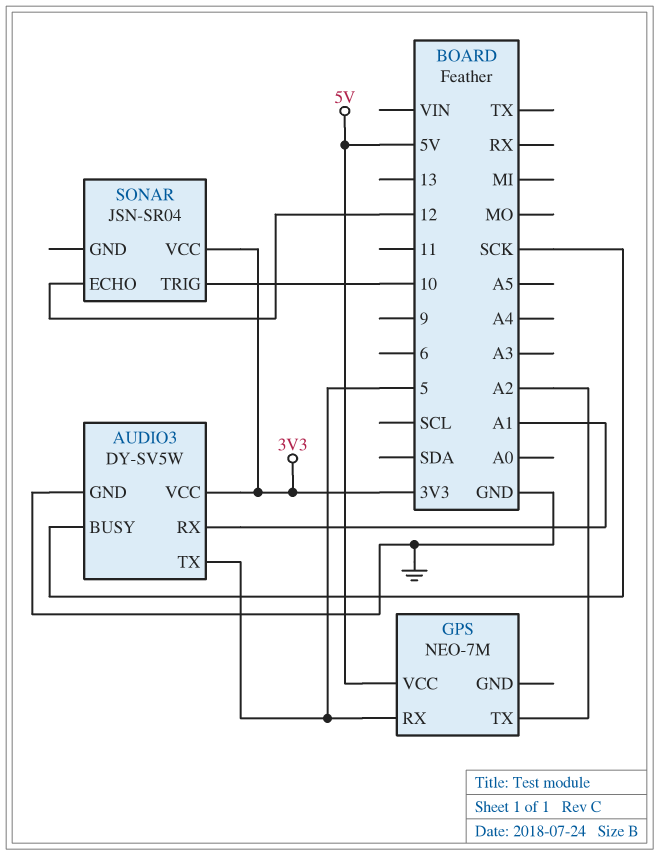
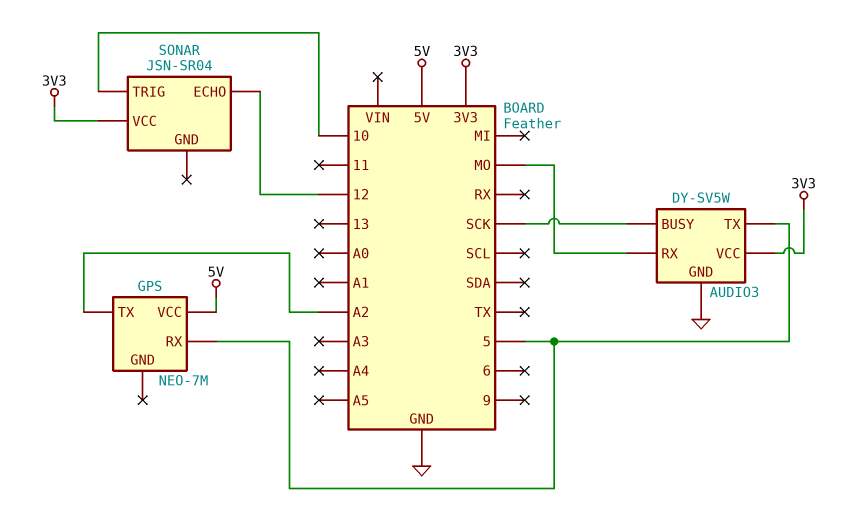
AUDIO3 pin RX: A1 -> MO

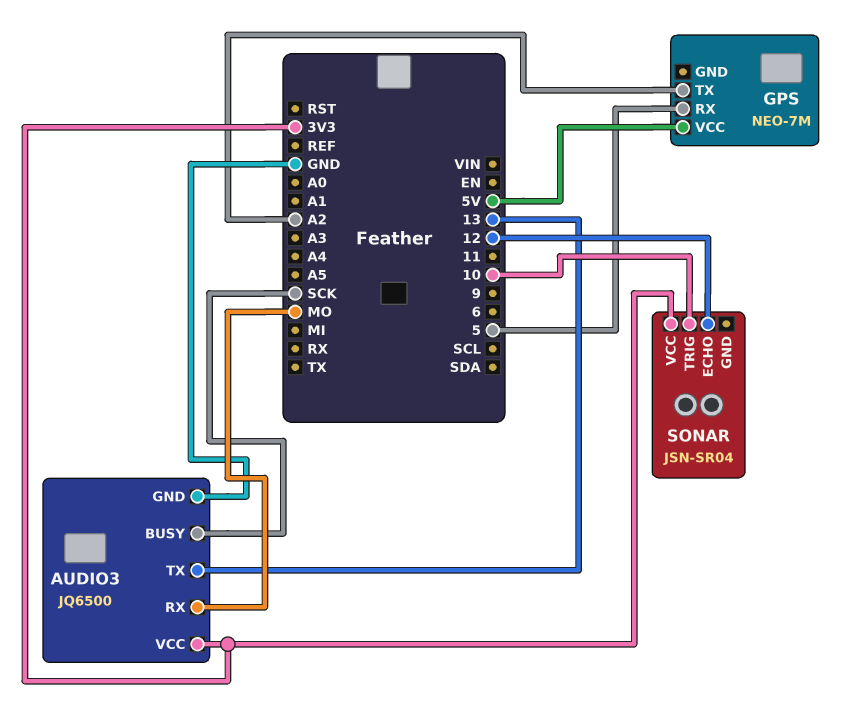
AUDIO3: DY-SV5W -> JQ6500
AUDIO3 pin TX: 5 -> 13

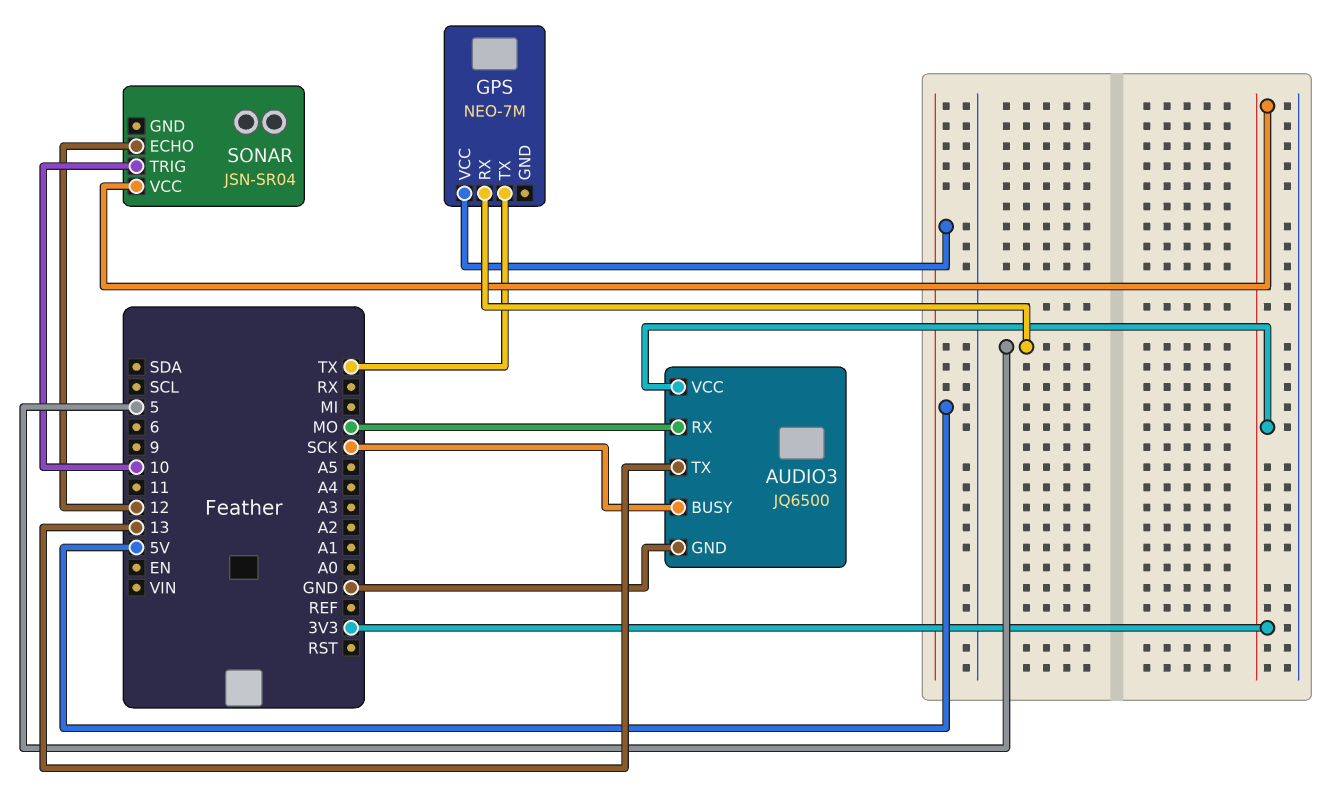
GPS pin TX: A2 -> TX

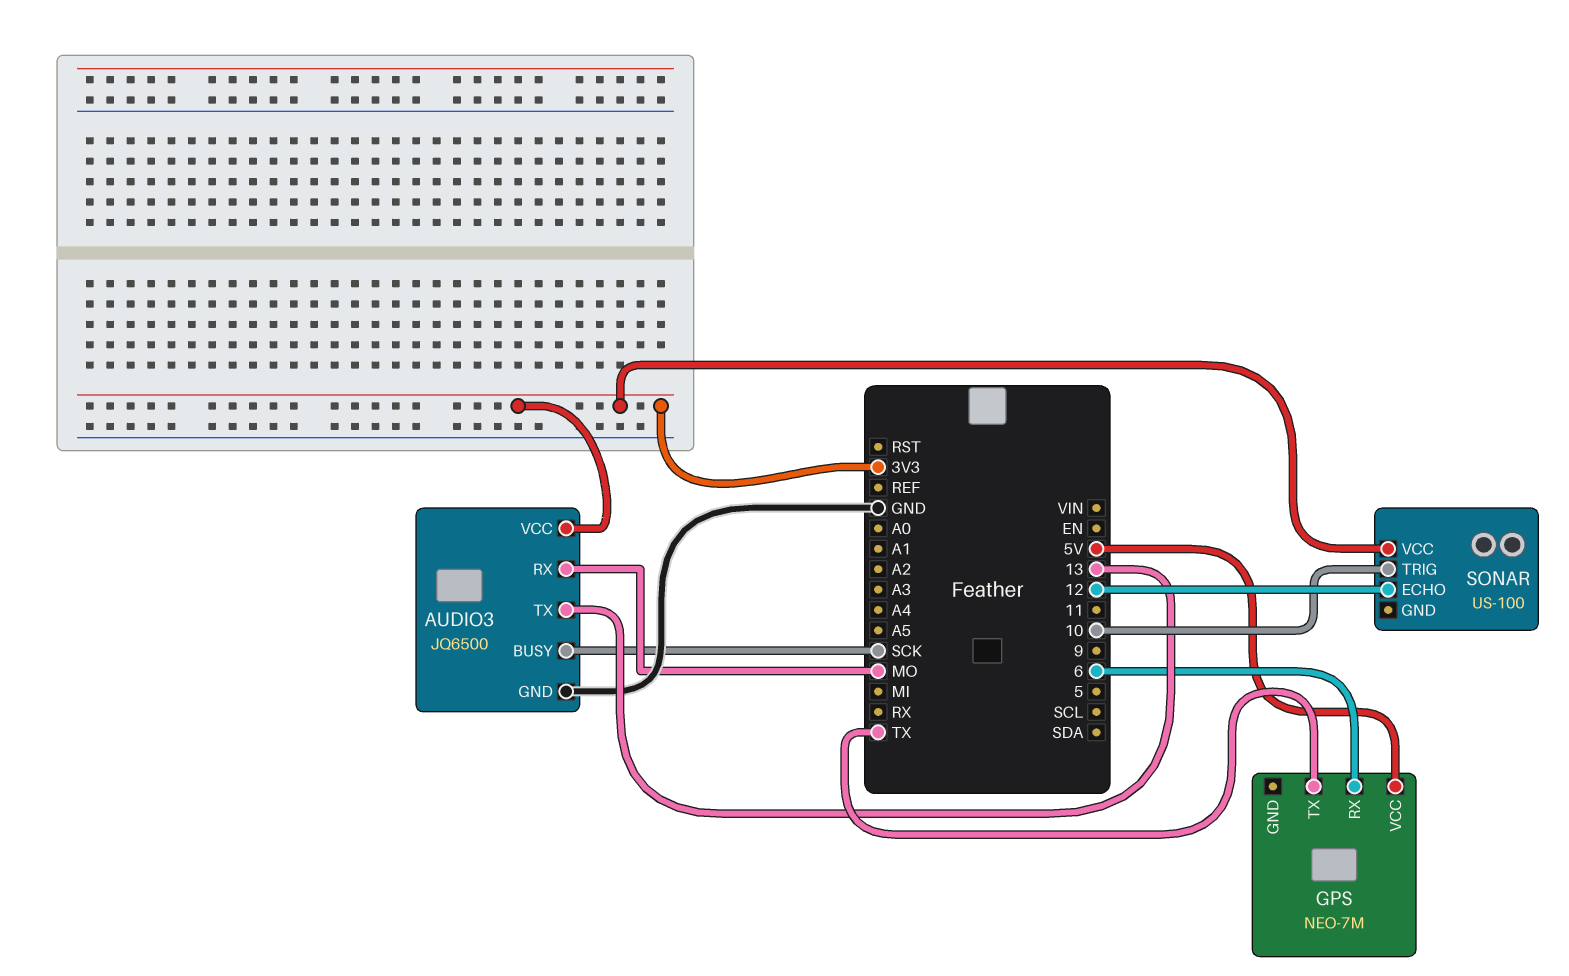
GPS pin RX: 5 -> 6
SONAR: JSN-SR04 -> US-100

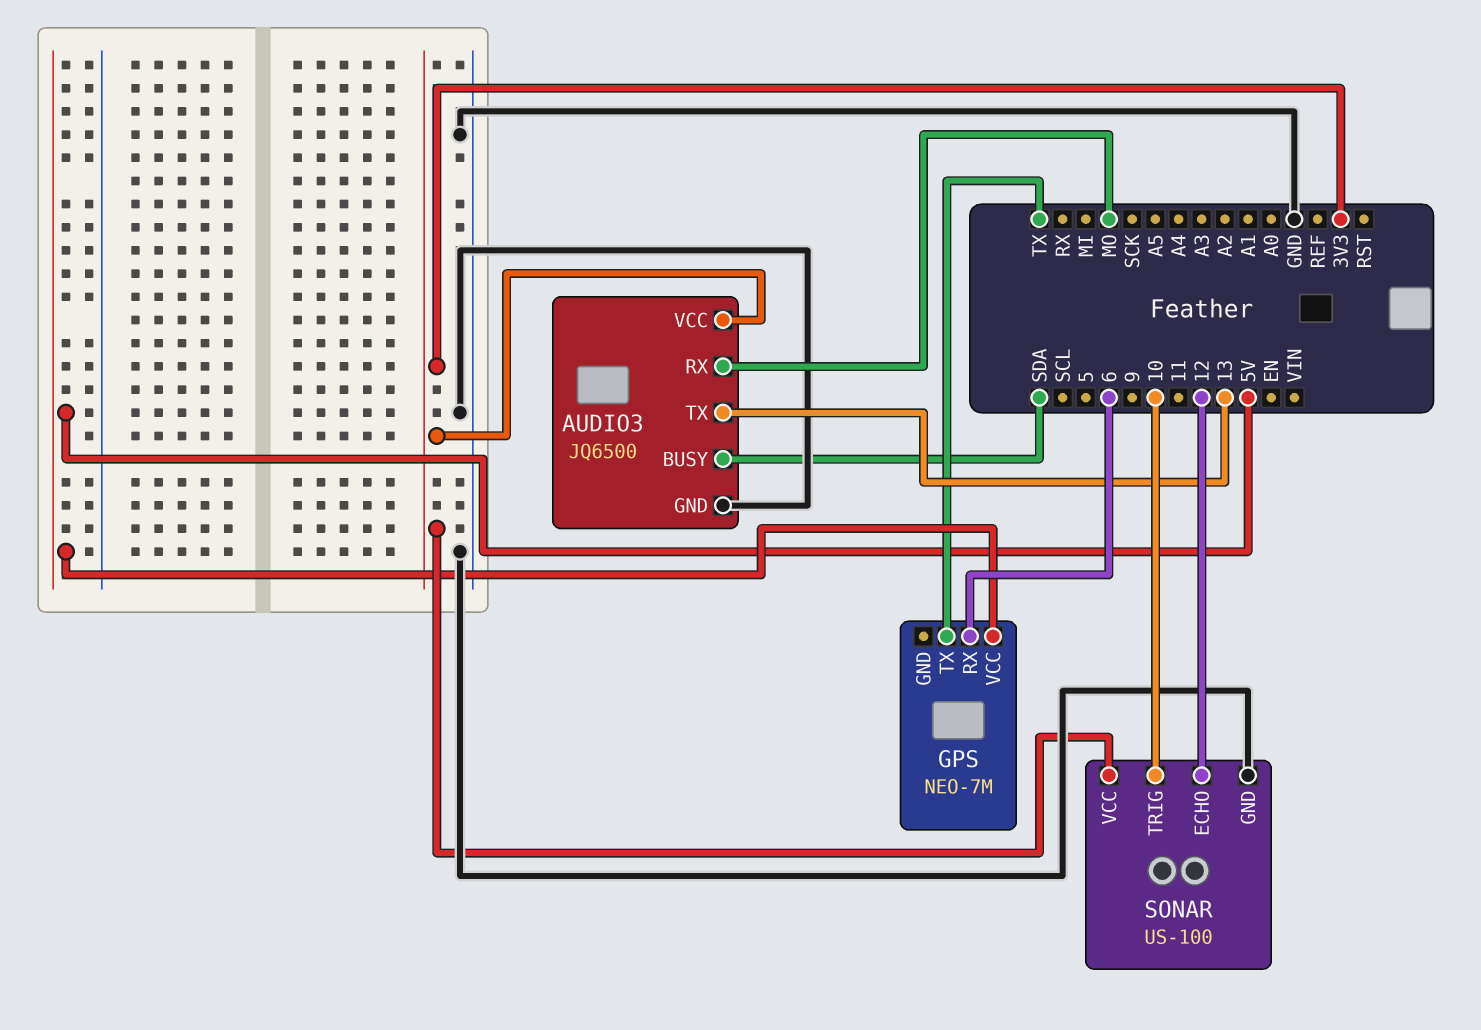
AUDIO3 pin BUSY: SCK -> SDA
SONAR pin GND: none -> GND

